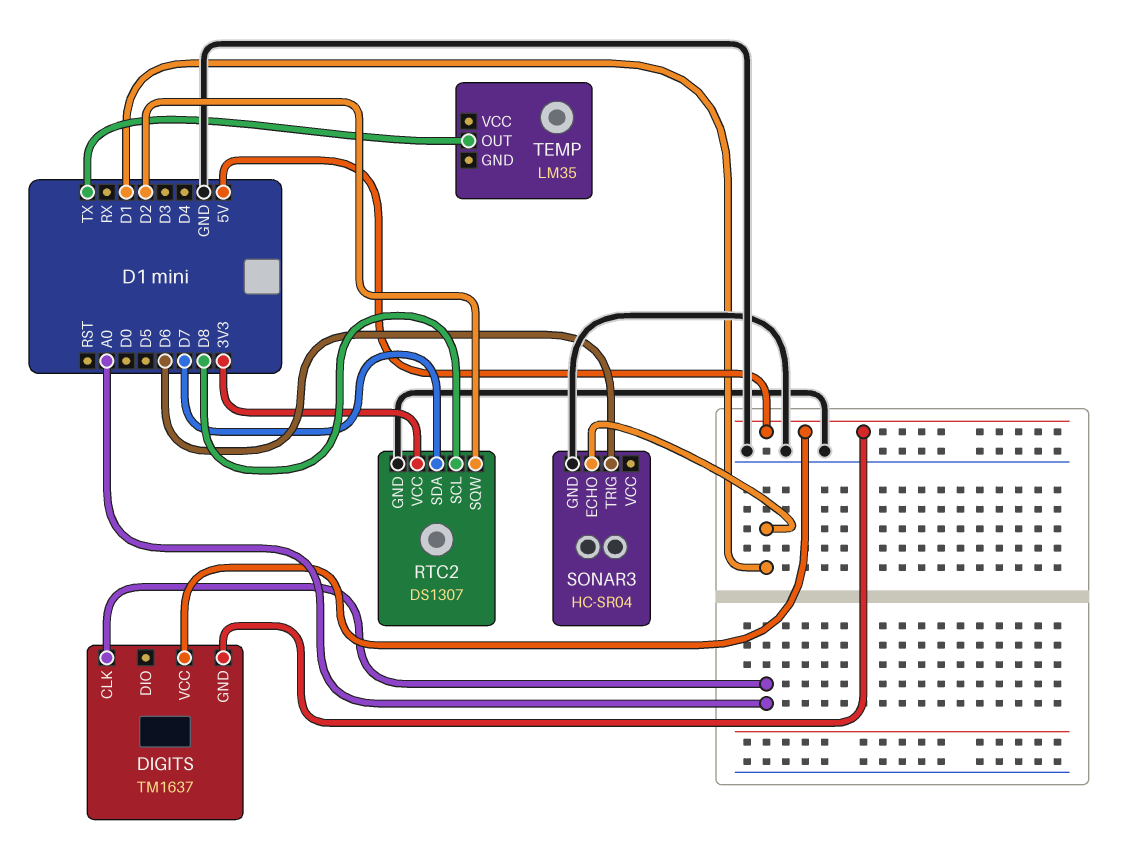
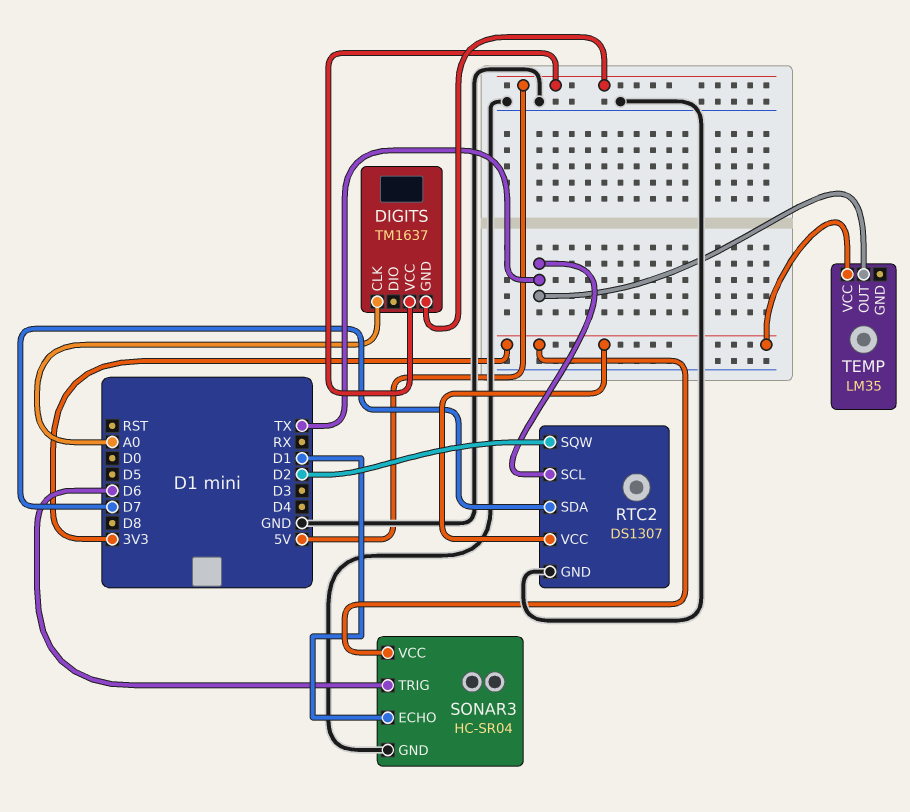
RTC2 pin SCL: D8 -> TX
SONAR3 pin VCC: none -> 3V3
TEMP pin VCC: none -> 3V3

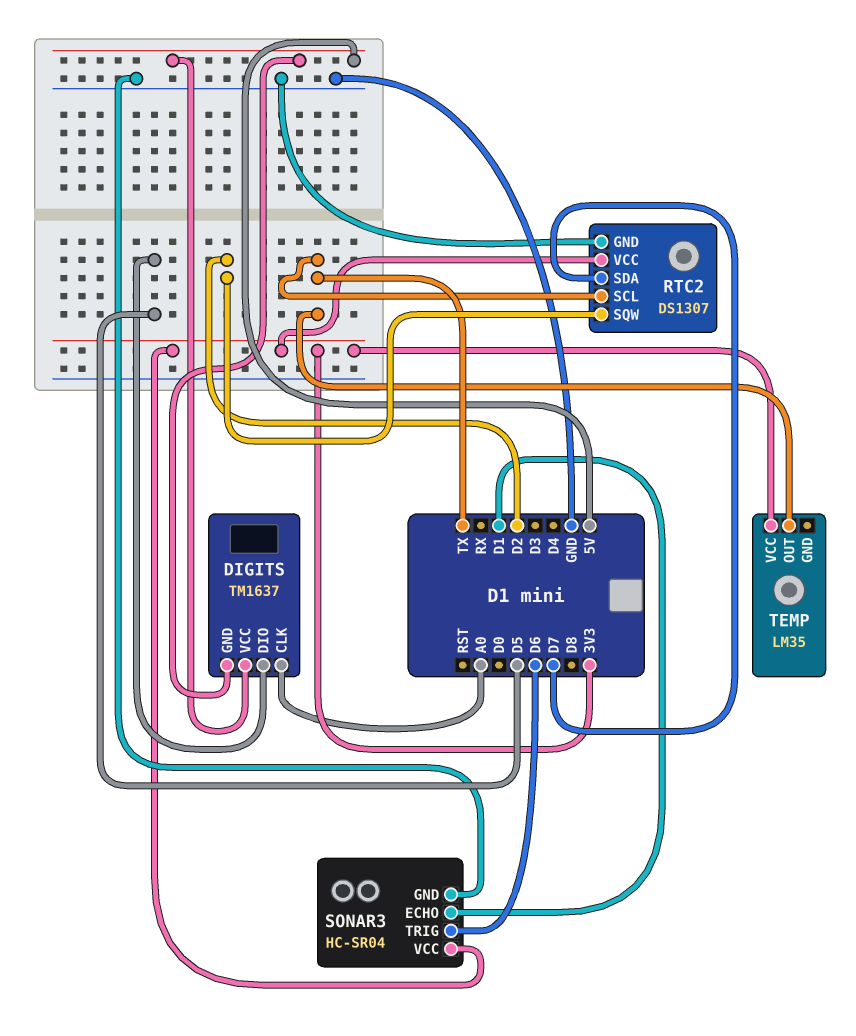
DIGITS pin DIO: none -> D5

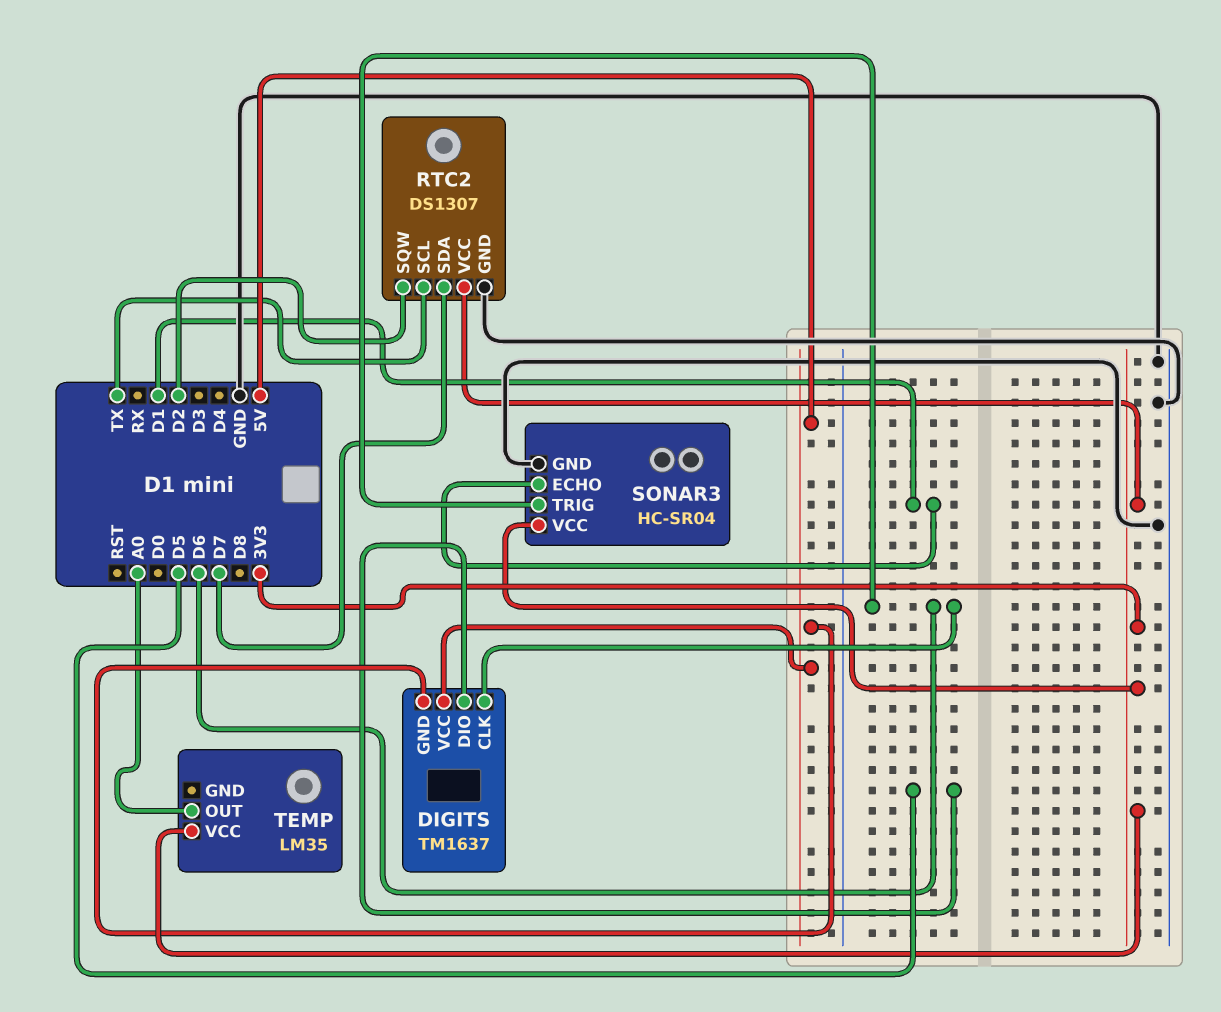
DIGITS pin CLK: A0 -> D6
TEMP pin OUT: TX -> A0

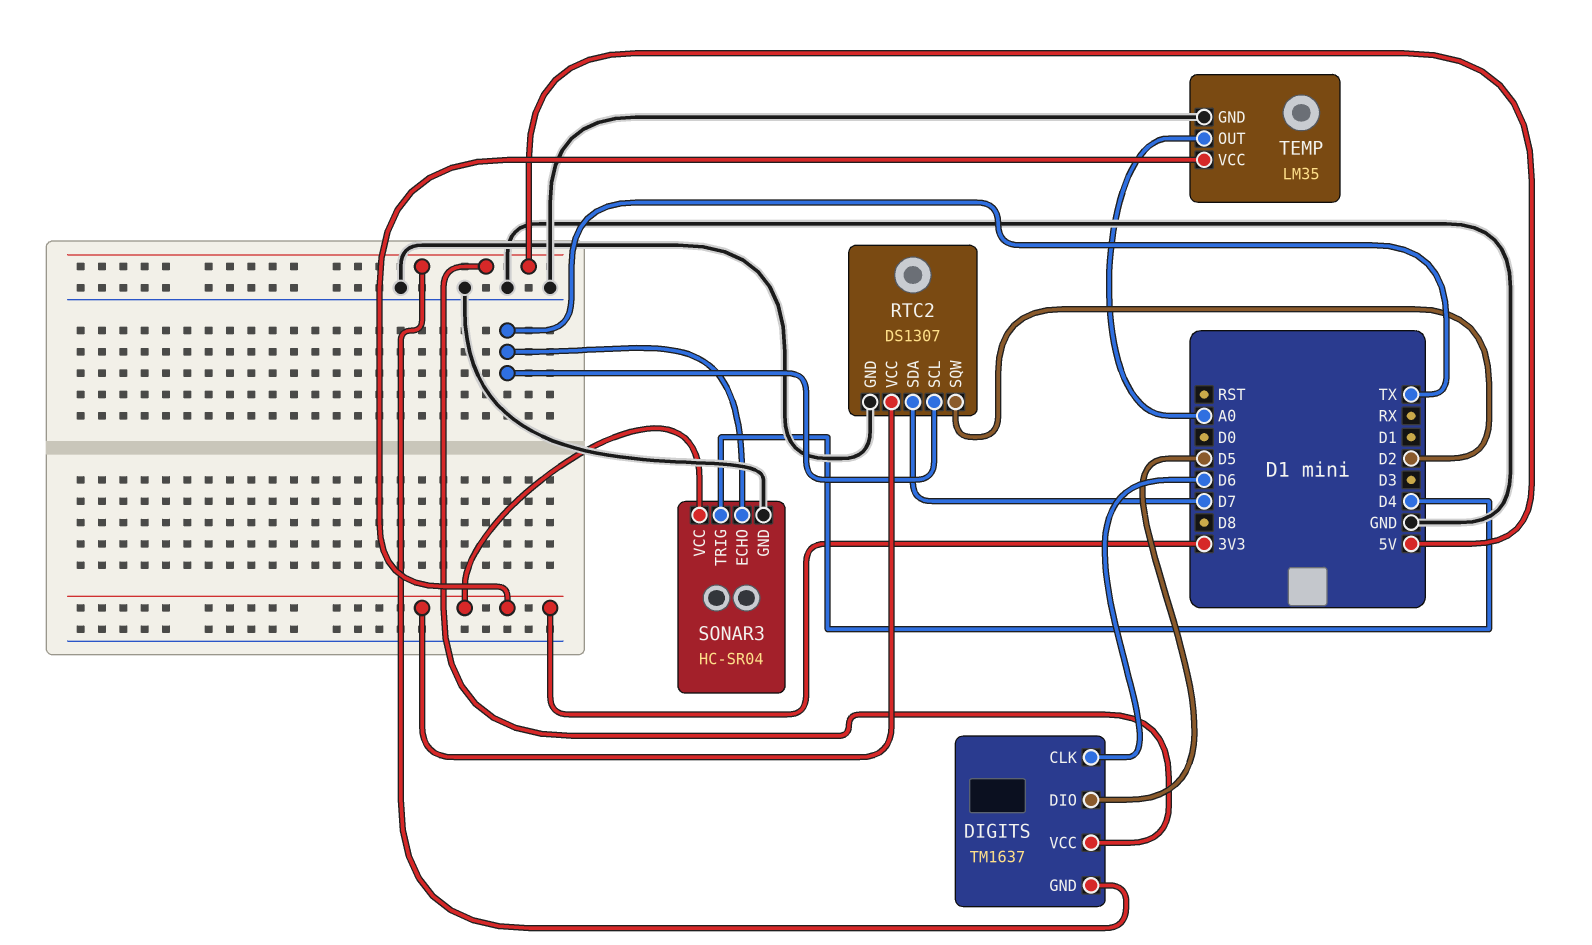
SONAR3 pin ECHO: D1 -> TX
SONAR3 pin TRIG: D6 -> D4
TEMP pin GND: none -> GND

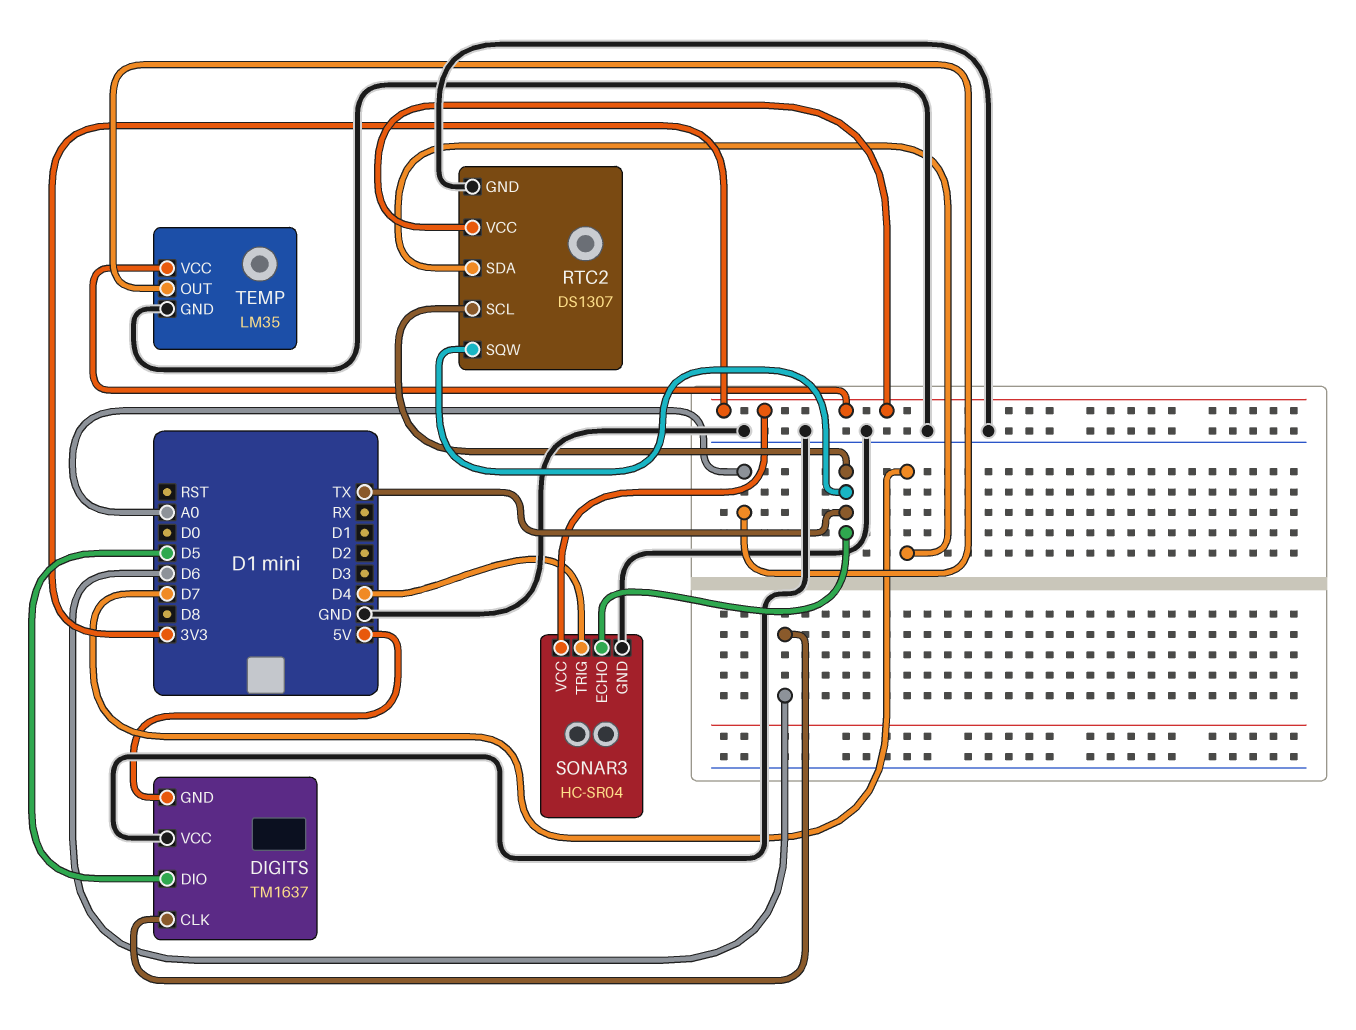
DIGITS pin VCC: 5V -> GND
RTC2 pin SQW: D2 -> TX

